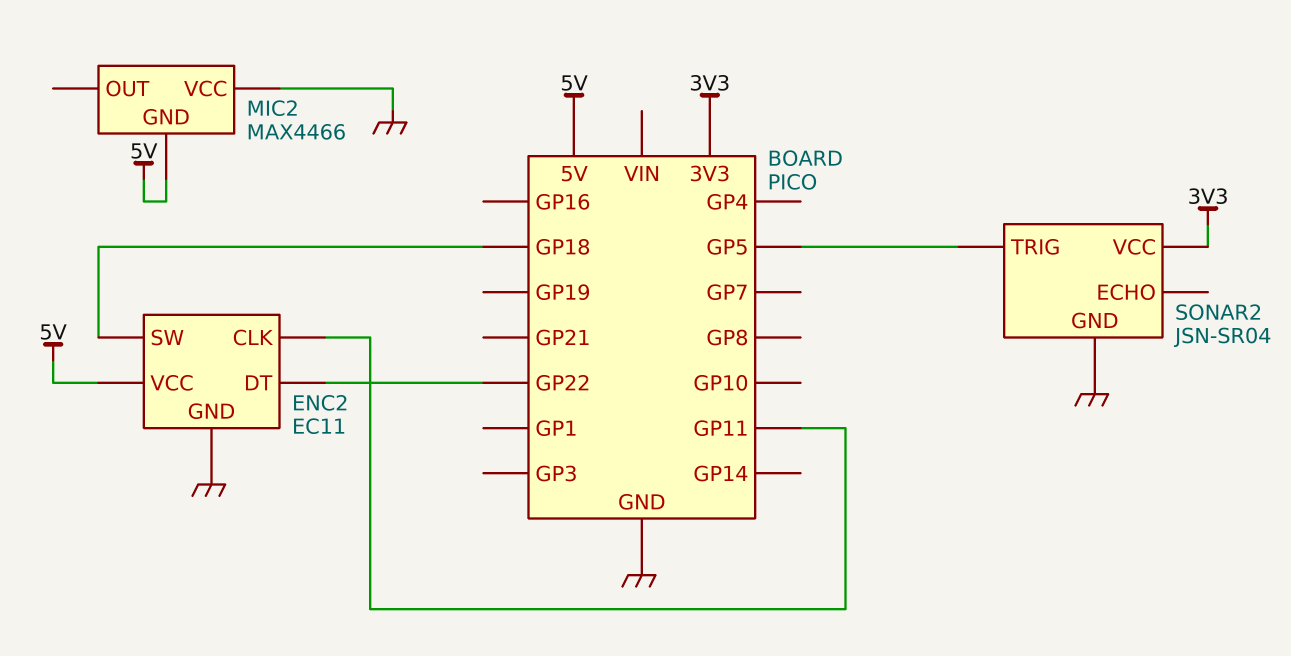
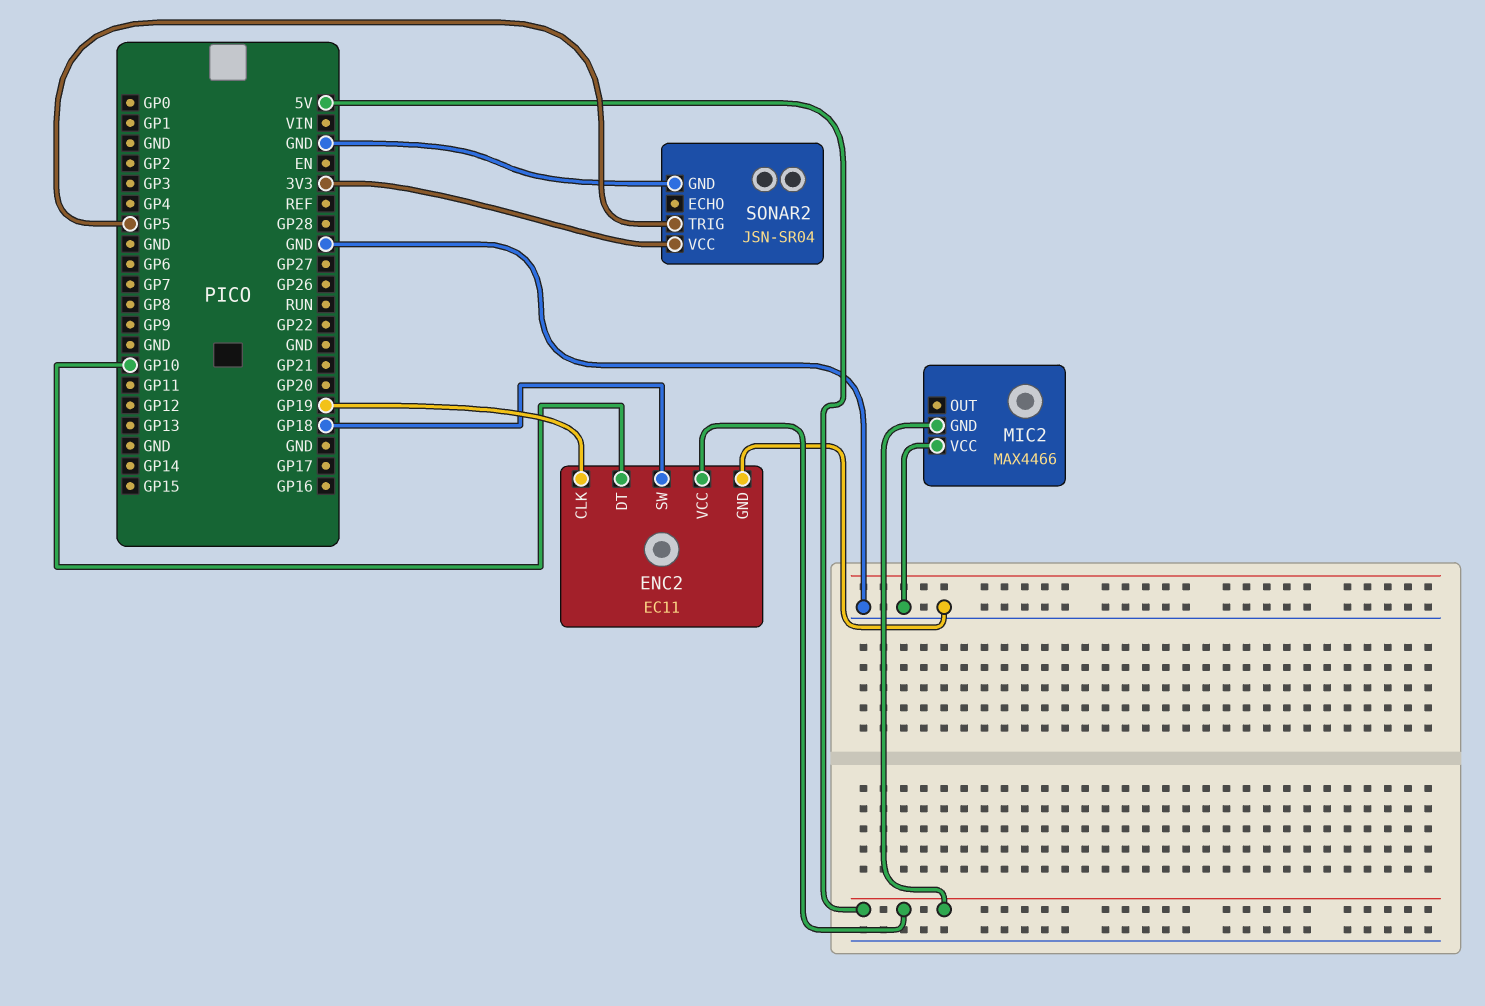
ENC2 pin CLK: GP11 -> GP19
ENC2 pin DT: GP22 -> GP10

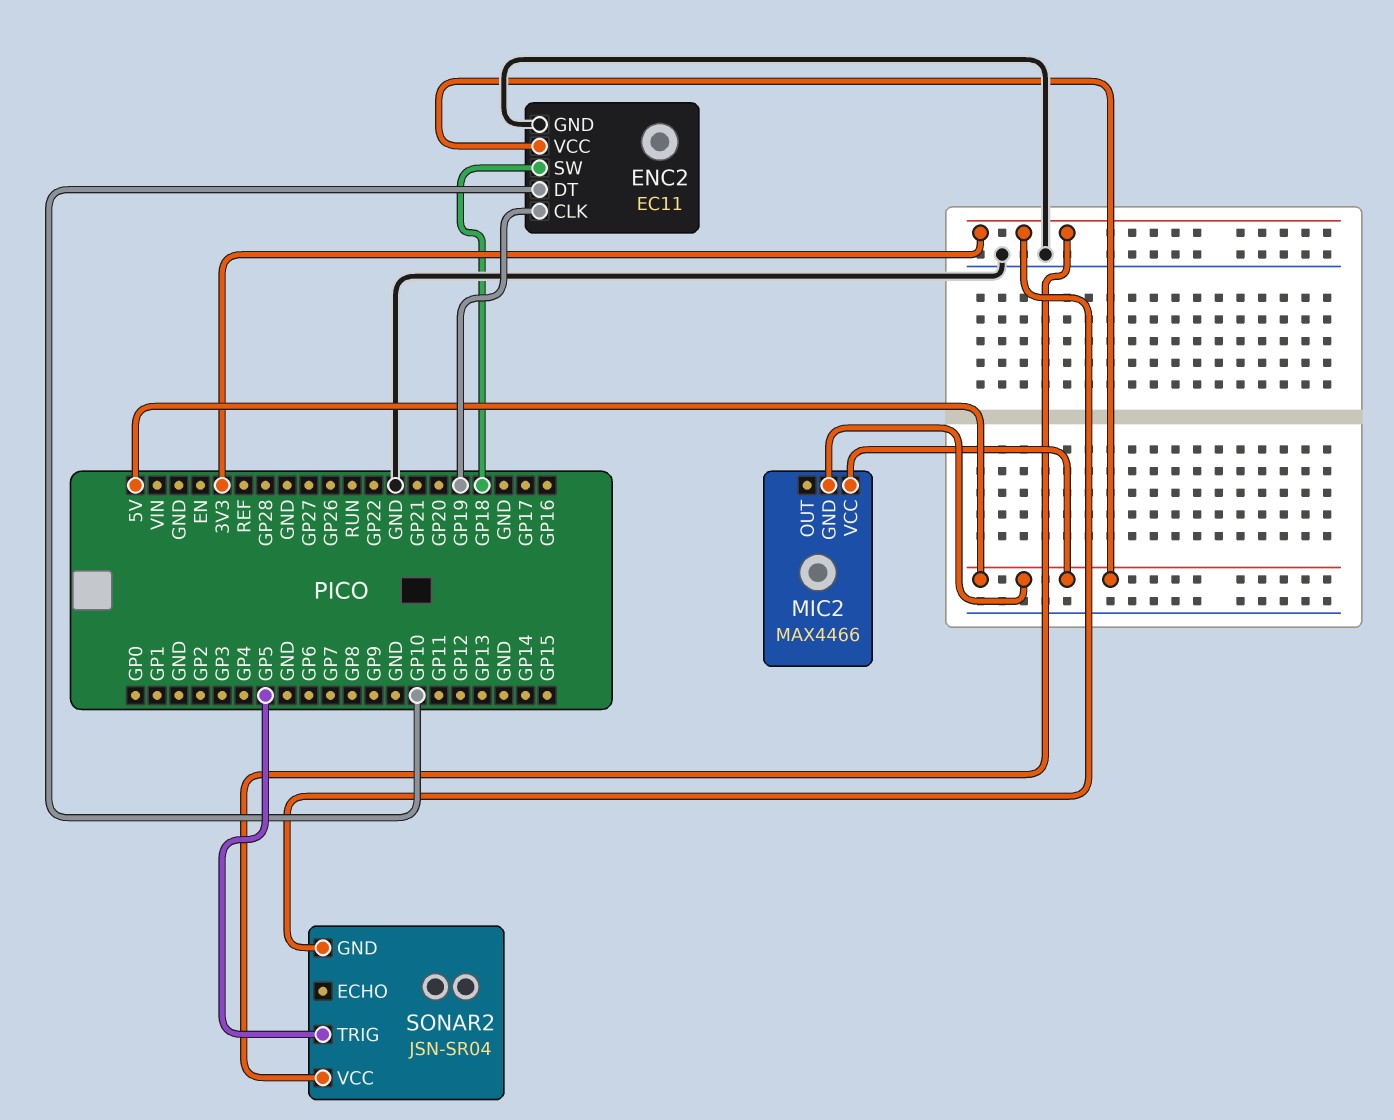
MIC2 pin VCC: GND -> 5V
SONAR2 pin GND: GND -> 3V3

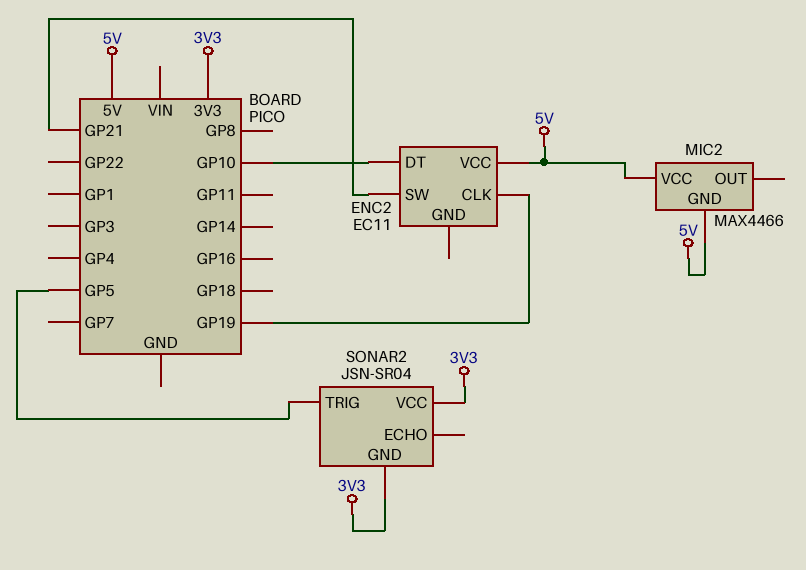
ENC2 pin GND: GND -> none
ENC2 pin SW: GP18 -> GP21

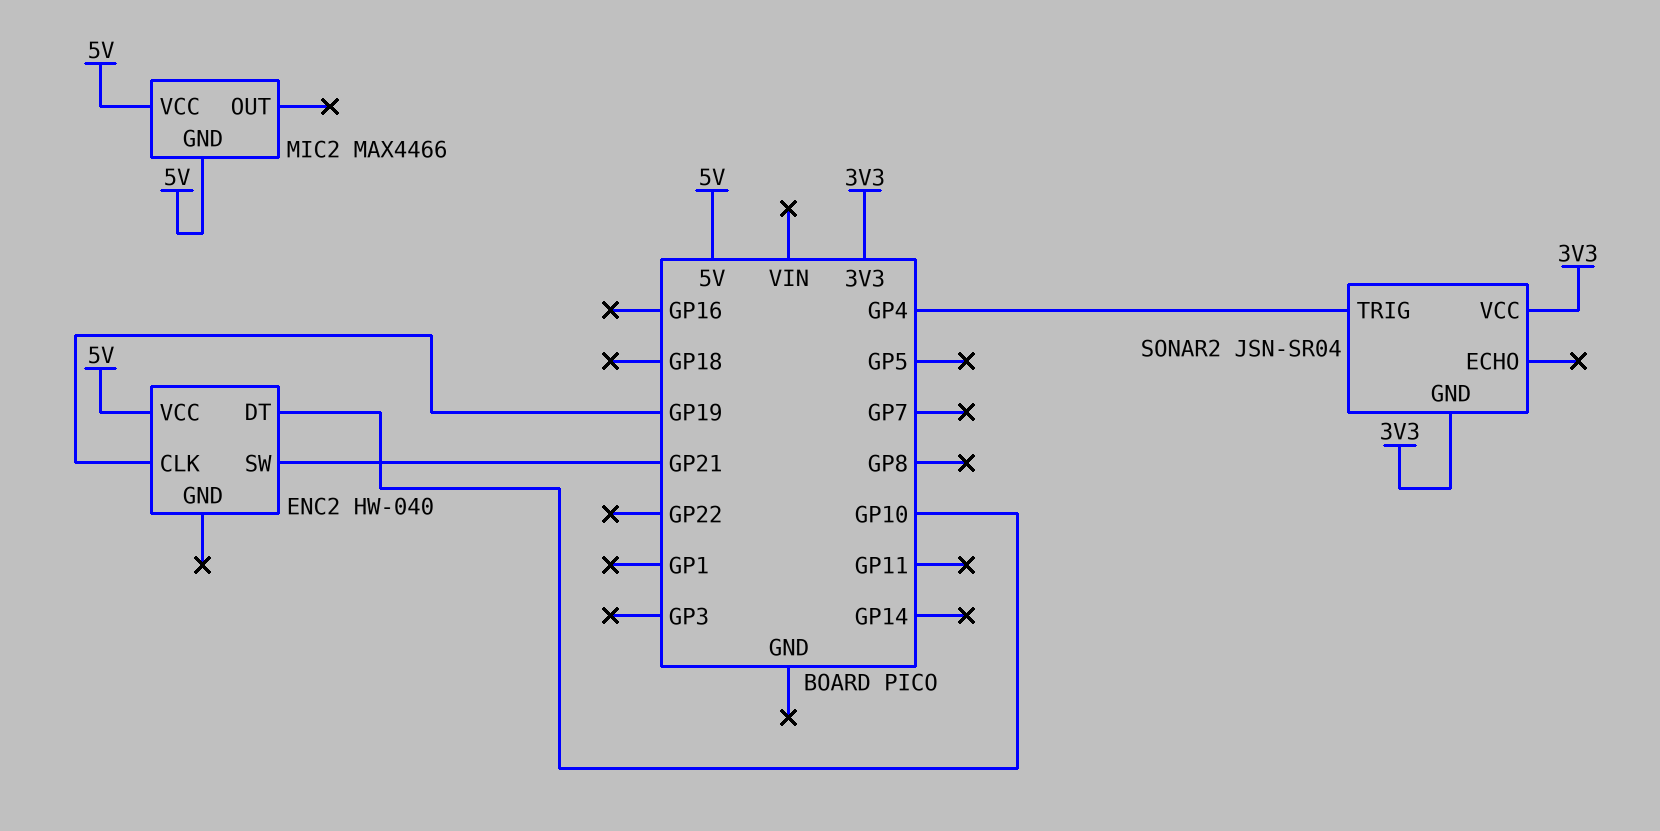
ENC2: EC11 -> HW-040
SONAR2 pin TRIG: GP5 -> GP4

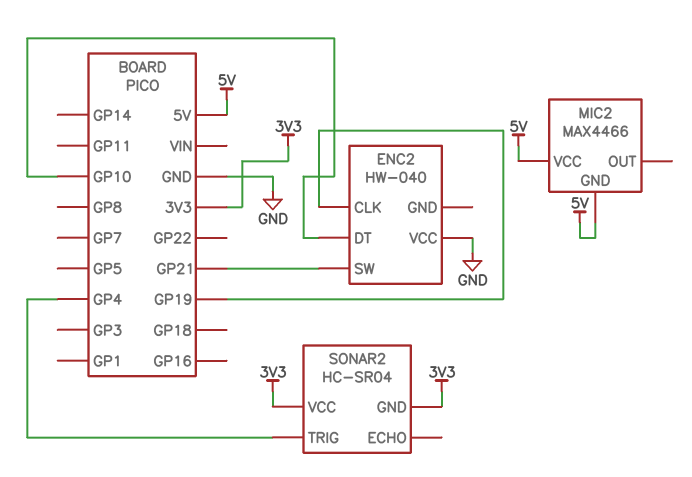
ENC2 pin VCC: 5V -> GND
SONAR2: JSN-SR04 -> HC-SR04

